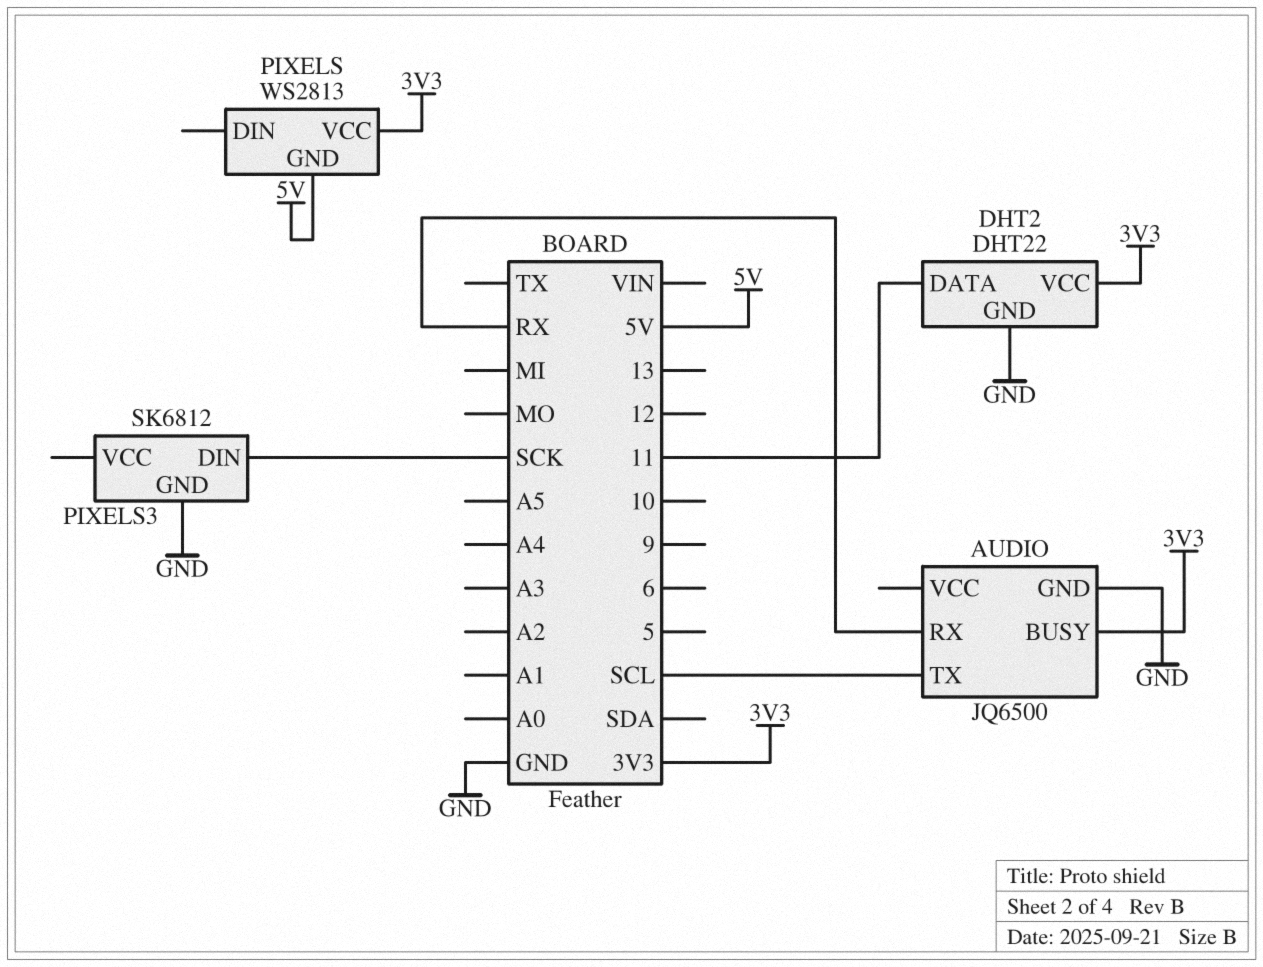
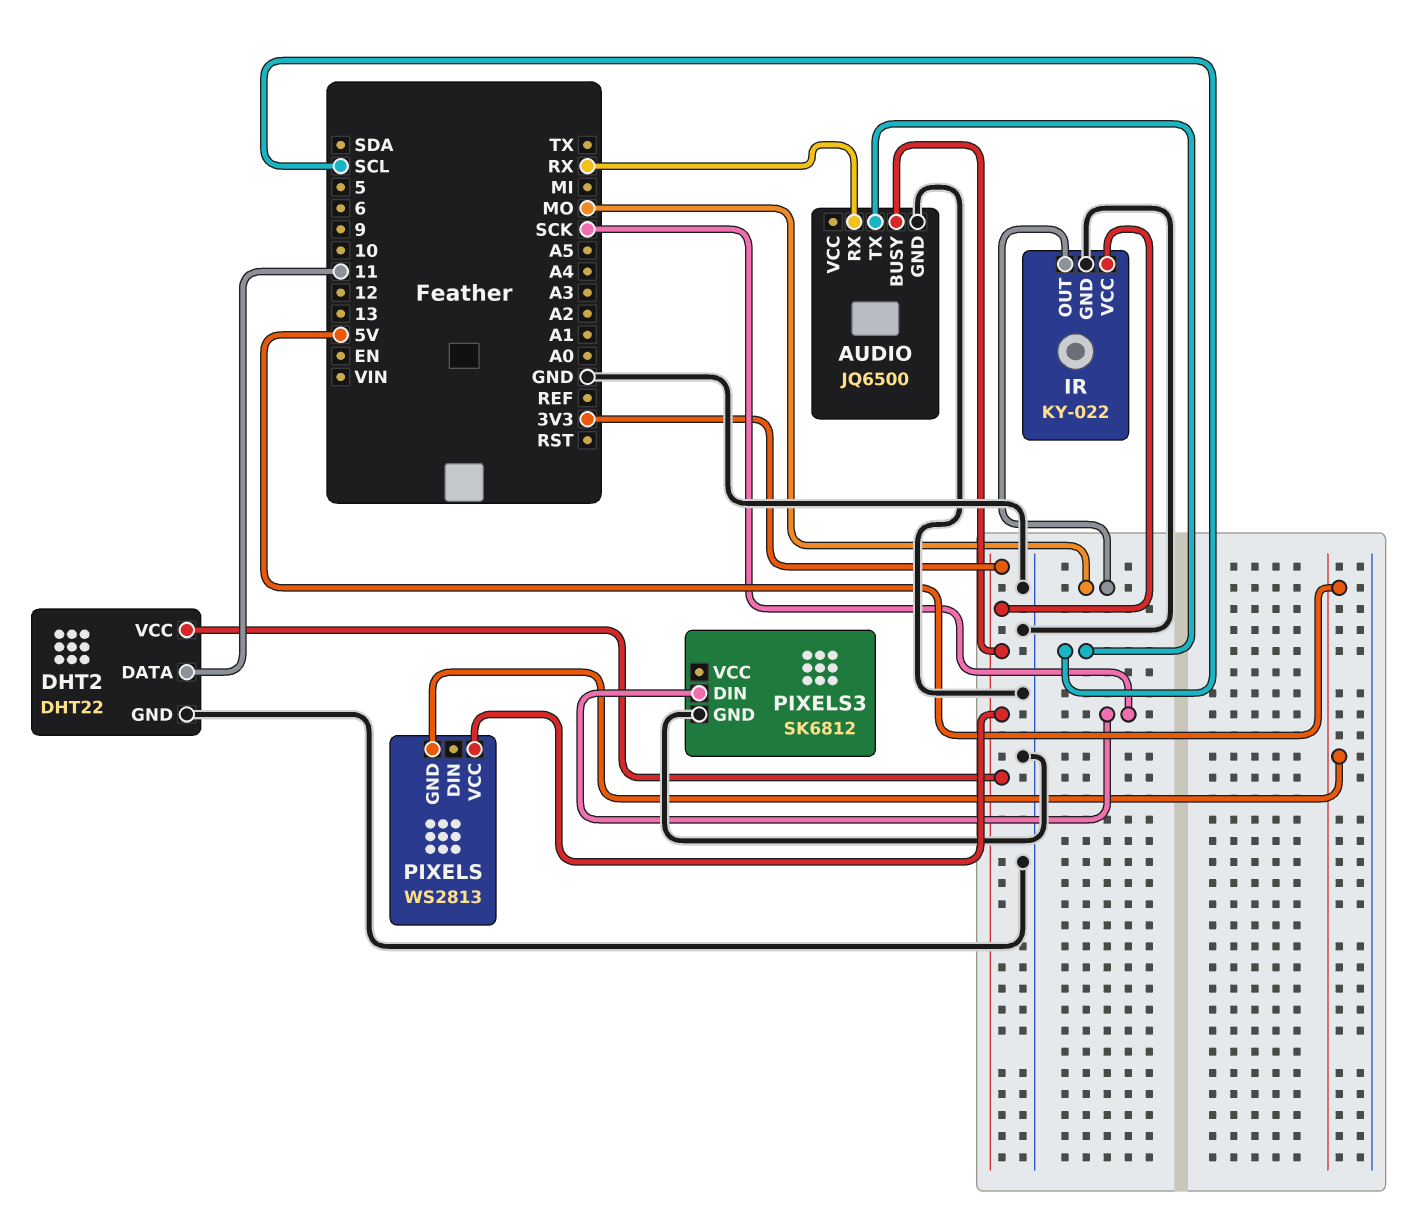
IR: none -> KY-022
IR pin GND: none -> GND
IR pin OUT: none -> MO
IR pin VCC: none -> 3V3

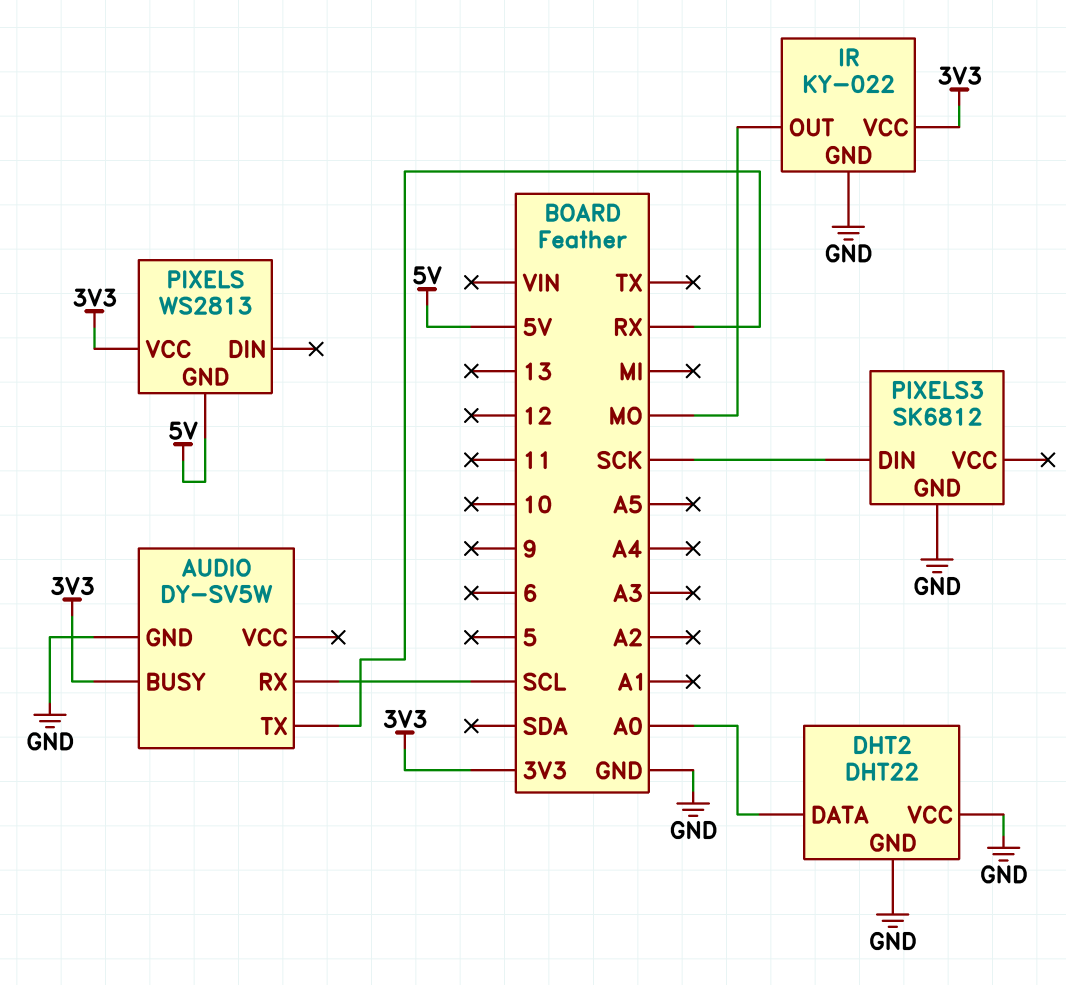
AUDIO: JQ6500 -> DY-SV5W
AUDIO pin RX: RX -> SCL
AUDIO pin TX: SCL -> RX
DHT2 pin DATA: 11 -> A0
DHT2 pin VCC: 3V3 -> GND

